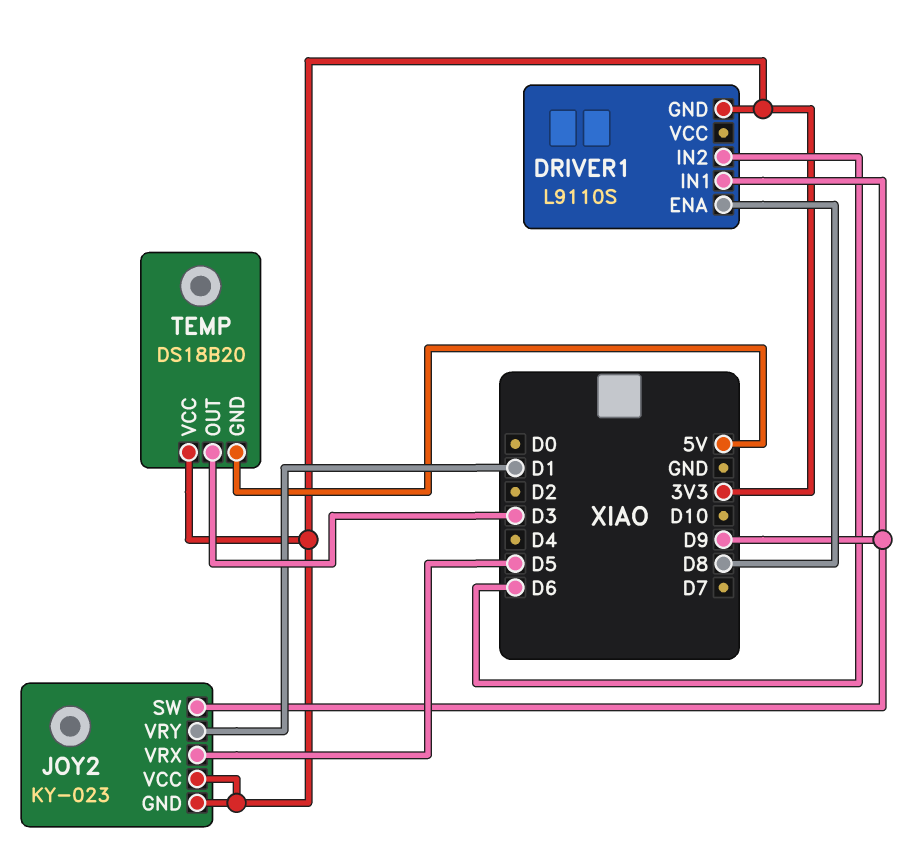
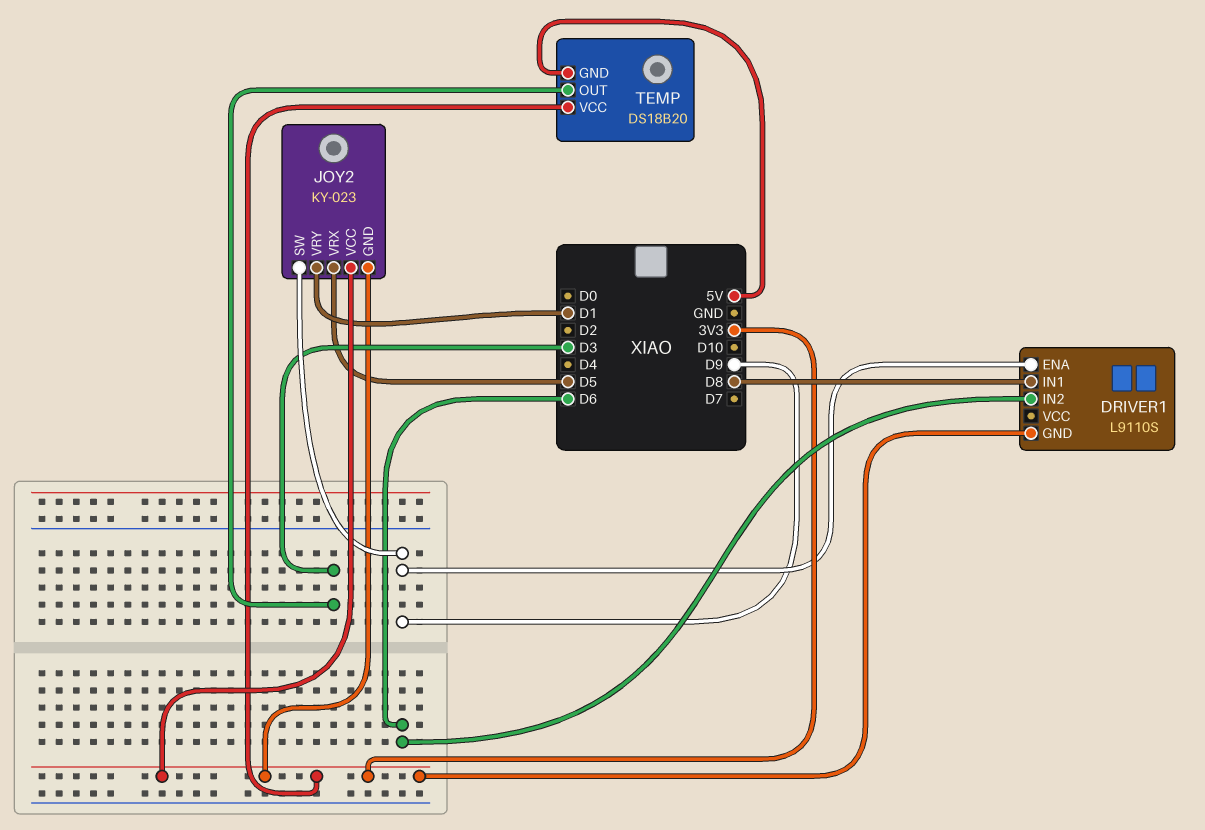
DRIVER1 pin ENA: D8 -> D9
DRIVER1 pin IN1: D9 -> D8

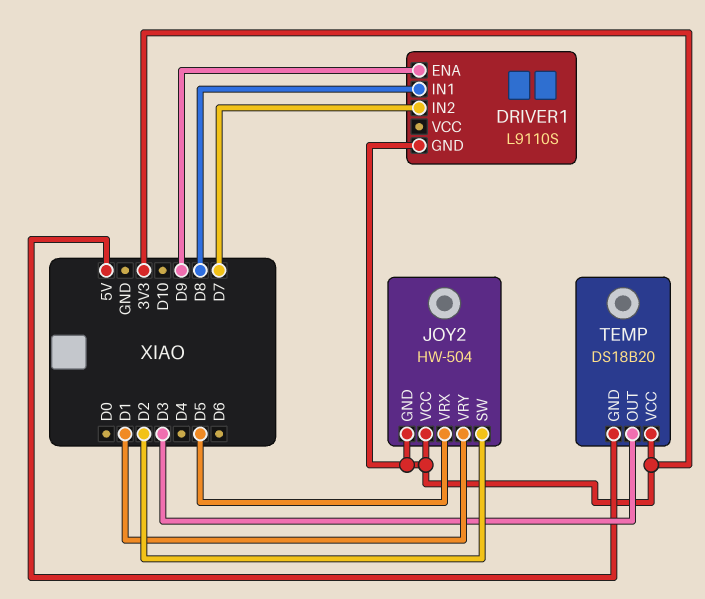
DRIVER1 pin IN2: D6 -> D7
JOY2: KY-023 -> HW-504
JOY2 pin SW: D9 -> D2

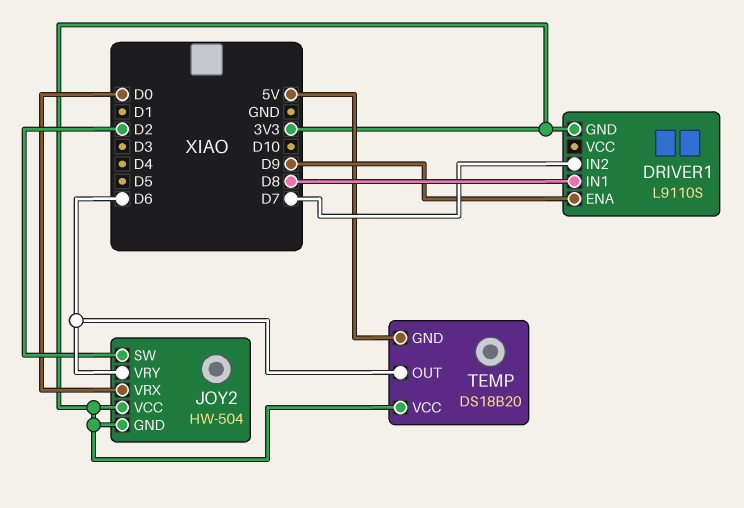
JOY2 pin VRX: D5 -> D0
JOY2 pin VRY: D1 -> D6
TEMP pin OUT: D3 -> D6

